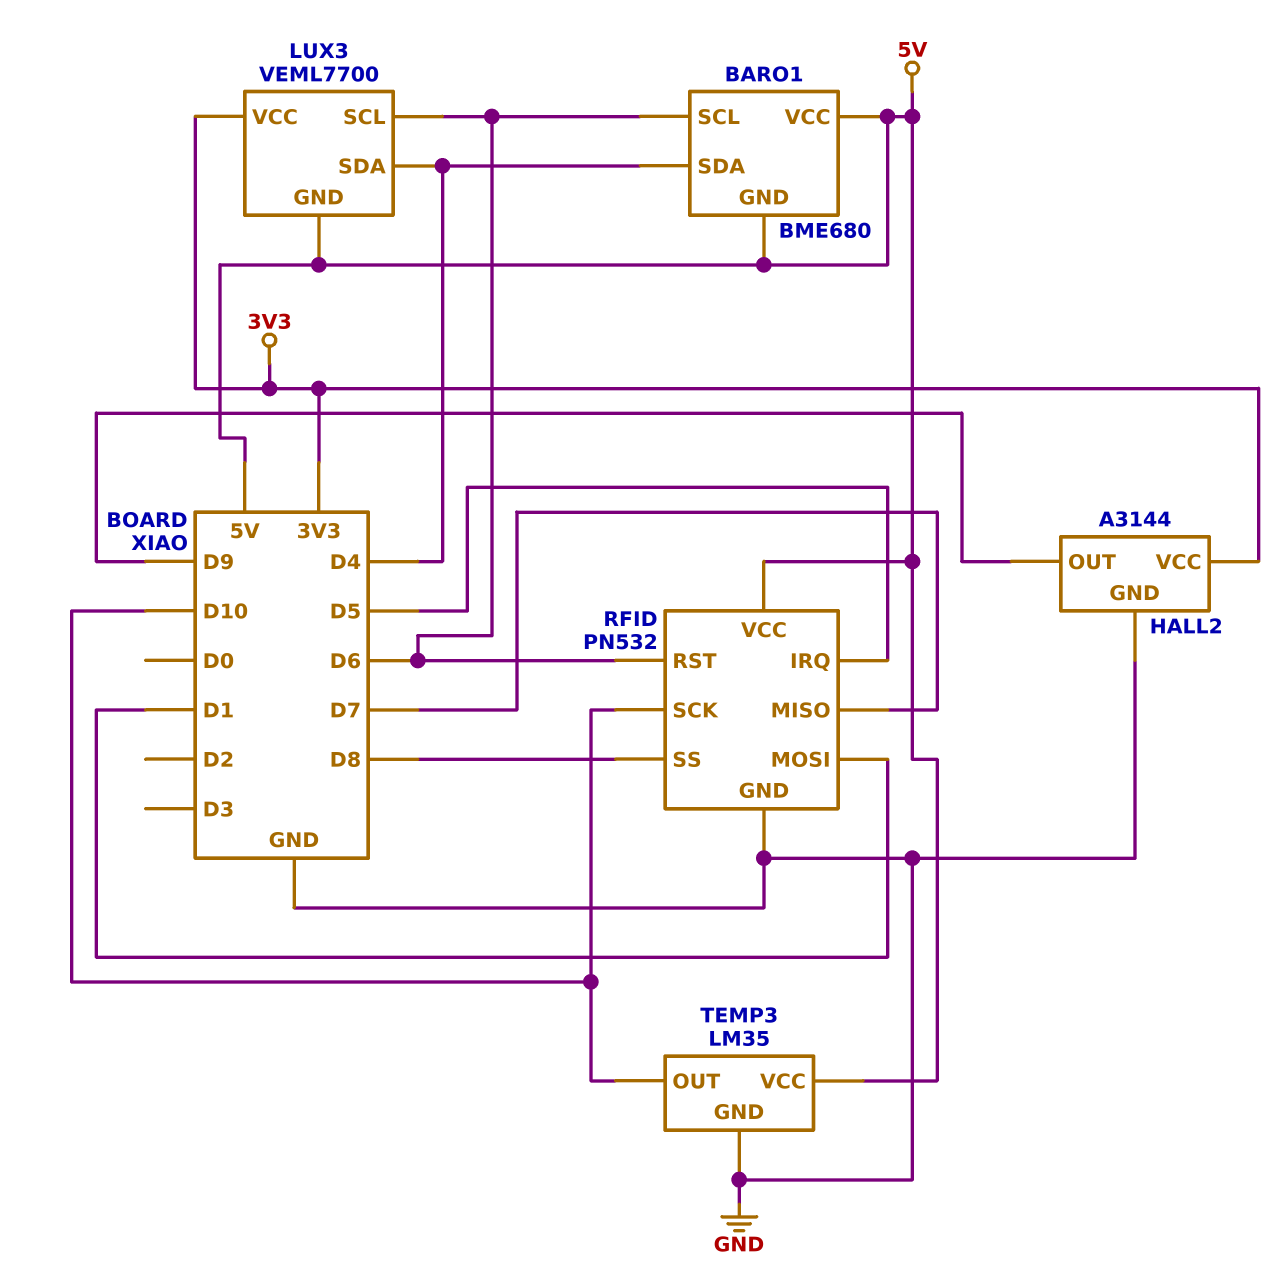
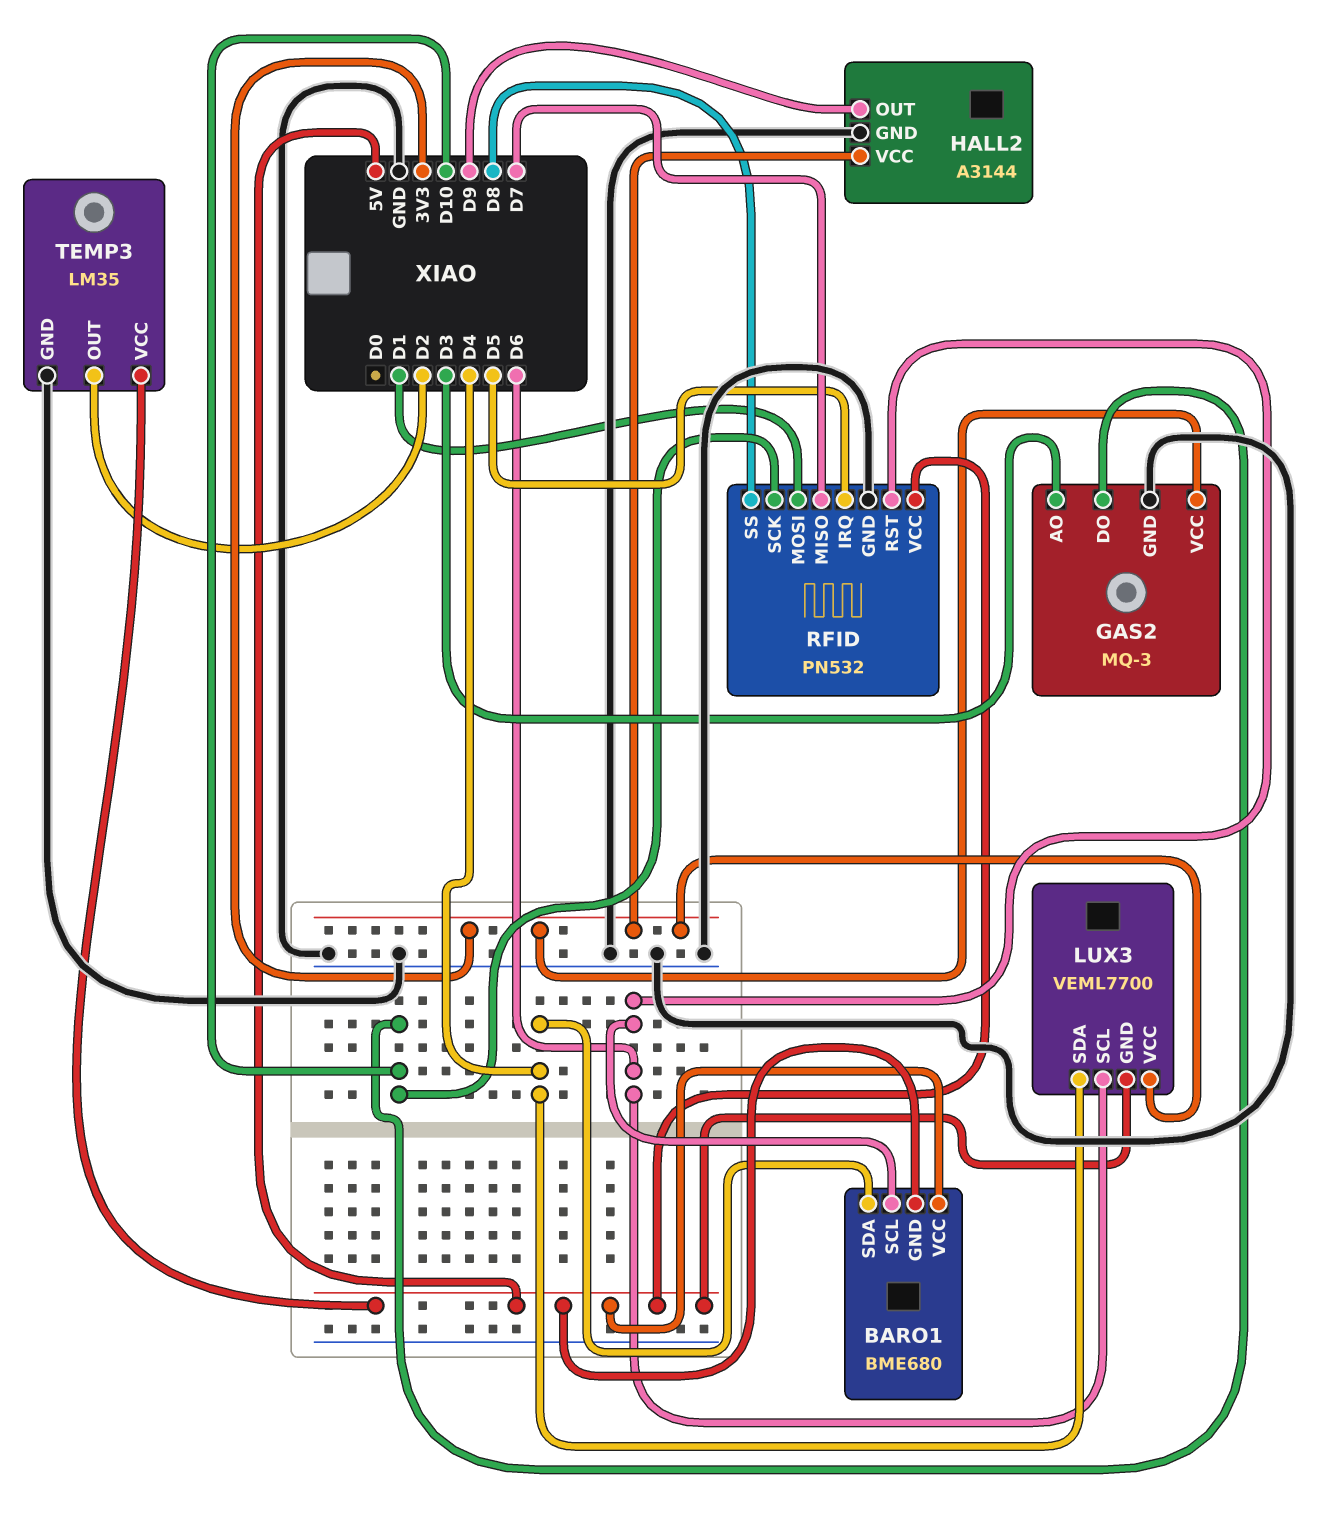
GAS2: none -> MQ-3
GAS2 pin AO: none -> D3
GAS2 pin DO: none -> D10
GAS2 pin GND: none -> GND
GAS2 pin VCC: none -> 3V3
TEMP3 pin OUT: D10 -> D2

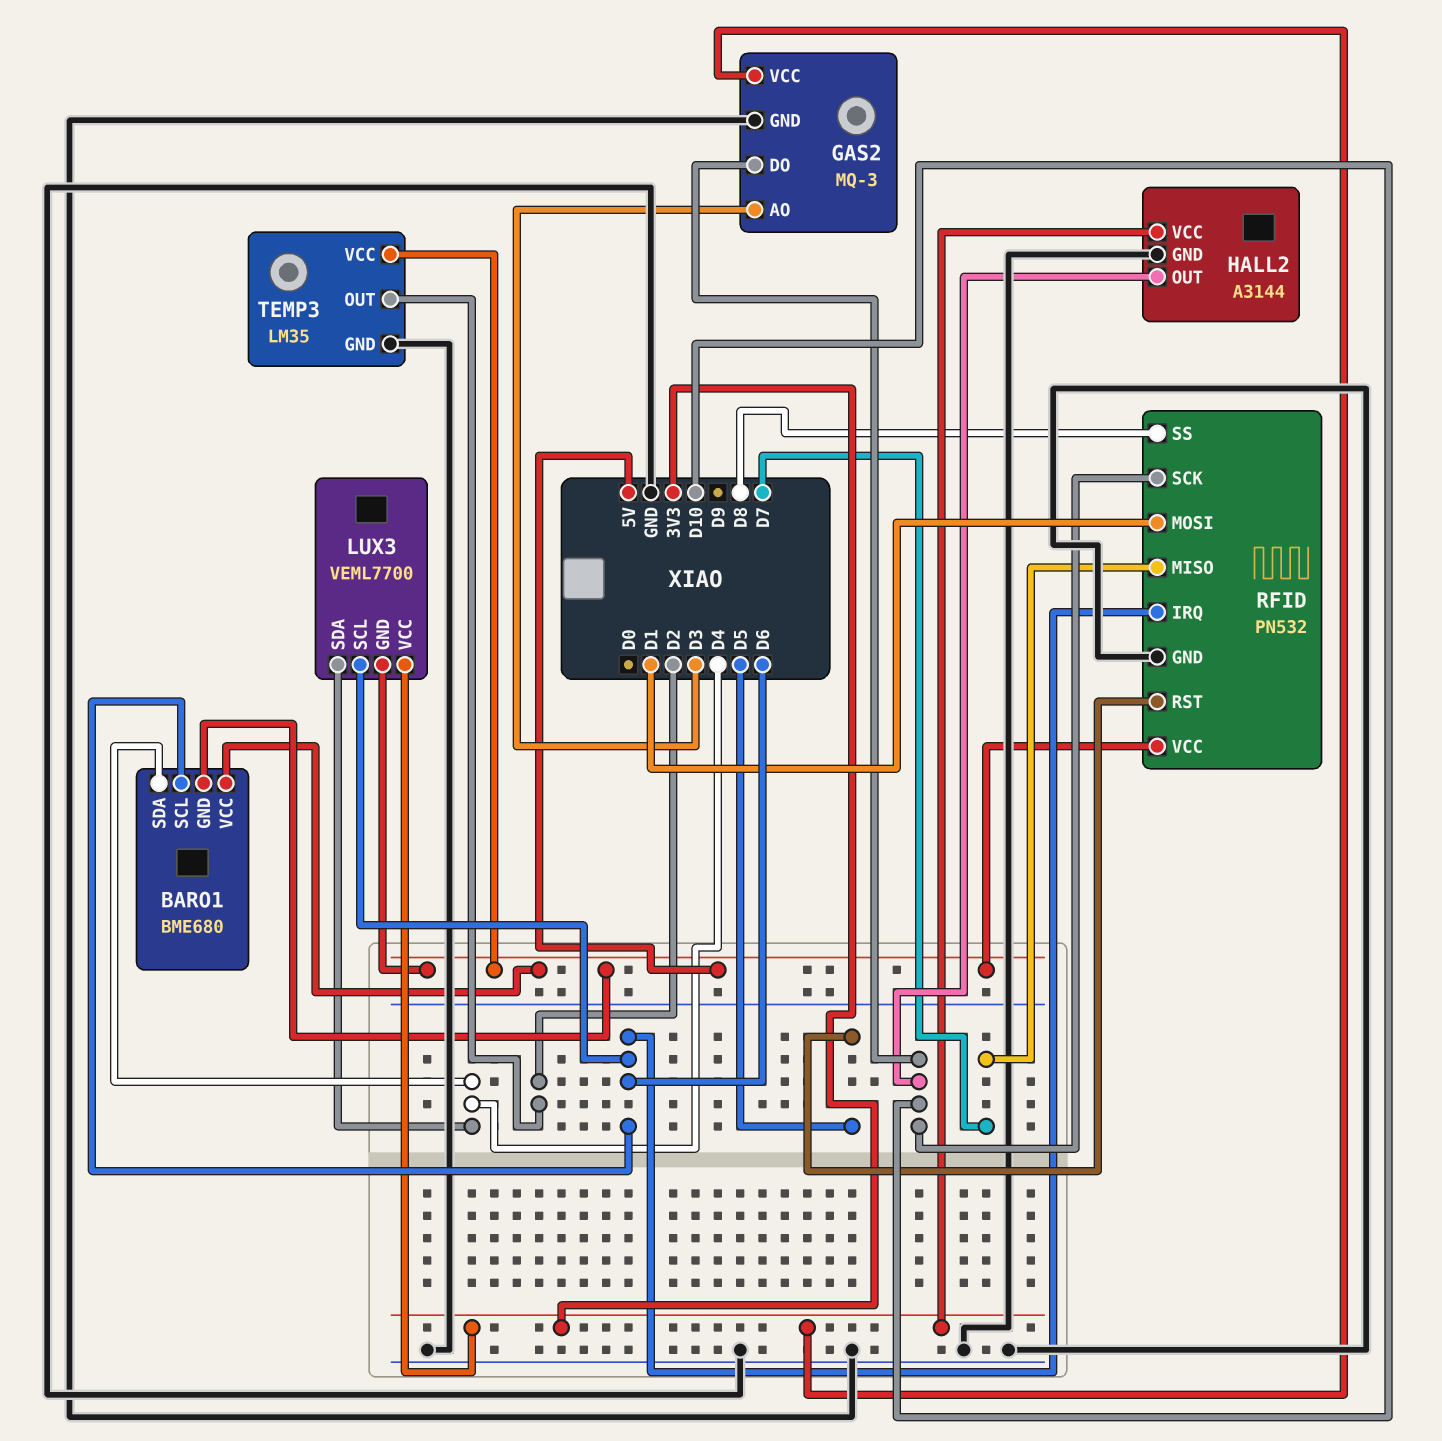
HALL2 pin OUT: D9 -> D10
RFID pin IRQ: D5 -> D6
RFID pin RST: D6 -> D5

